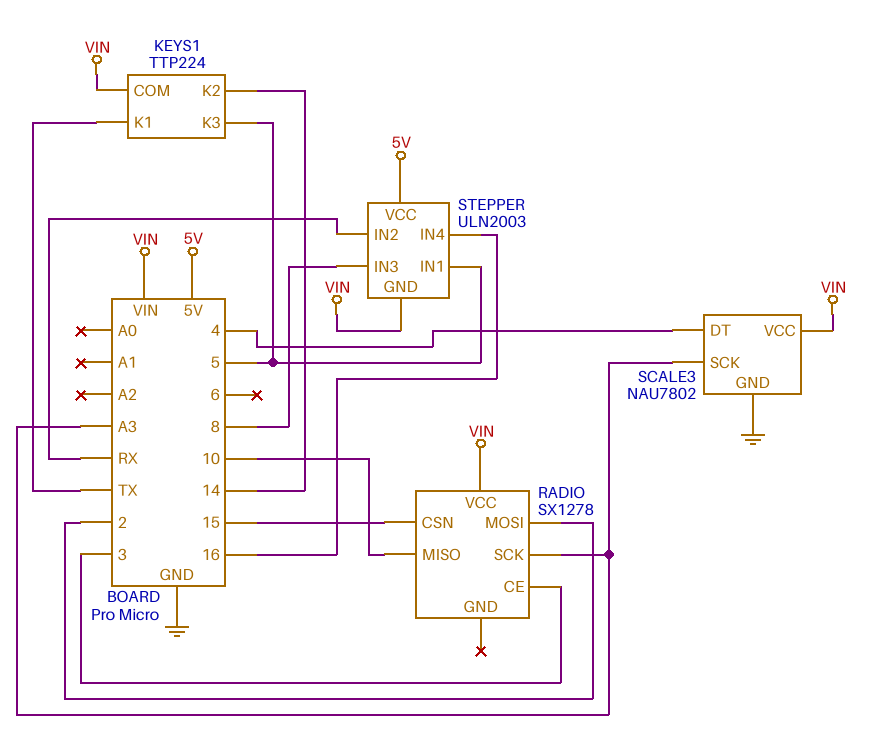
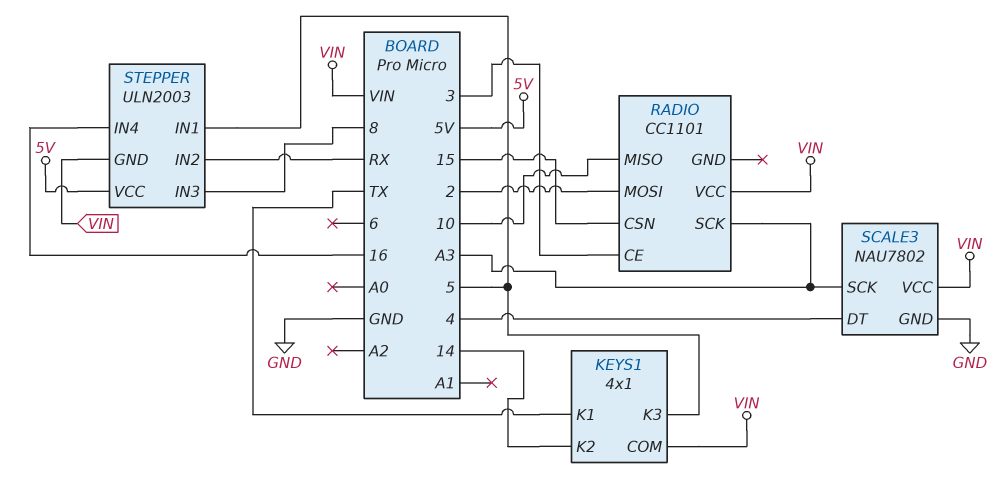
KEYS1: TTP224 -> 4x1
RADIO: SX1278 -> CC1101

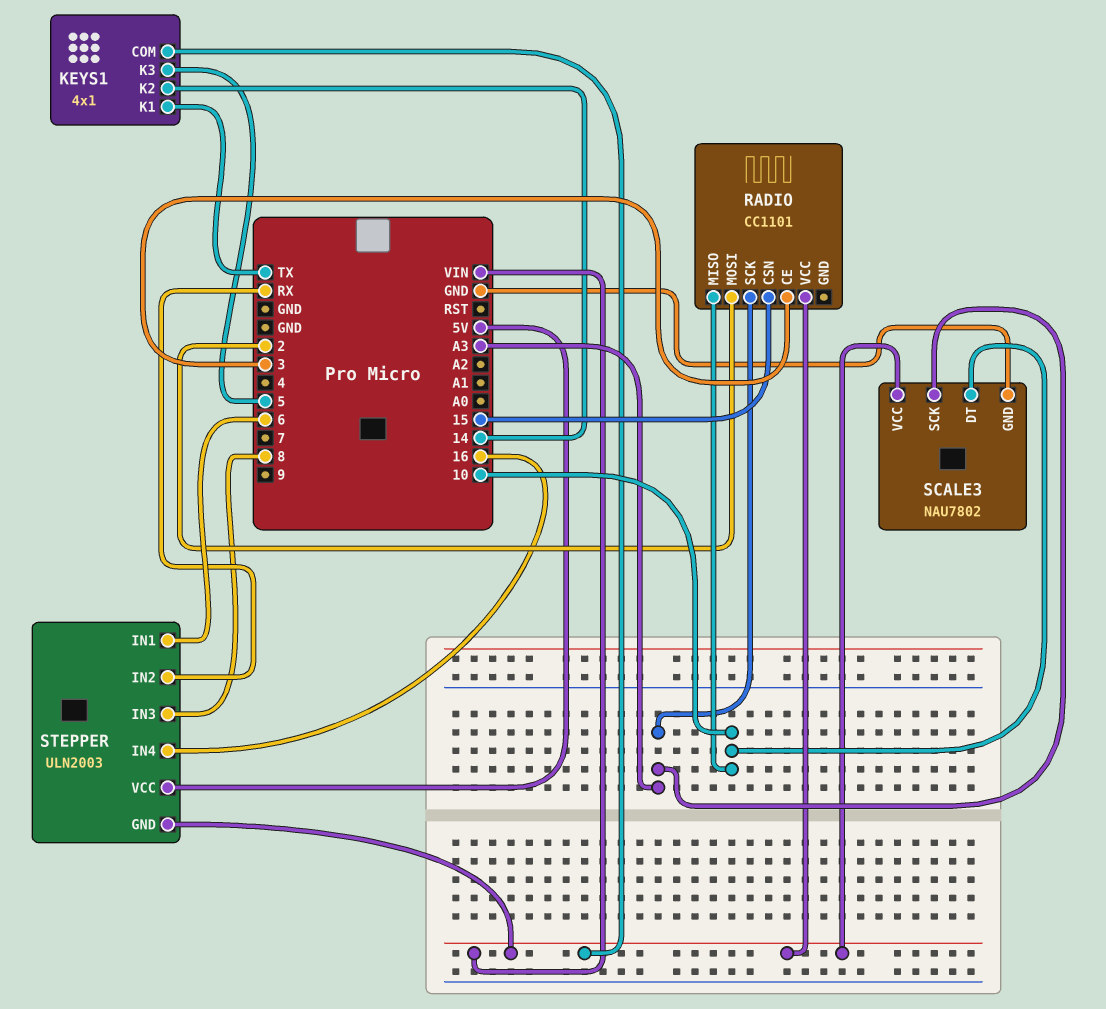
SCALE3 pin DT: 4 -> 10
STEPPER pin IN1: 5 -> 6

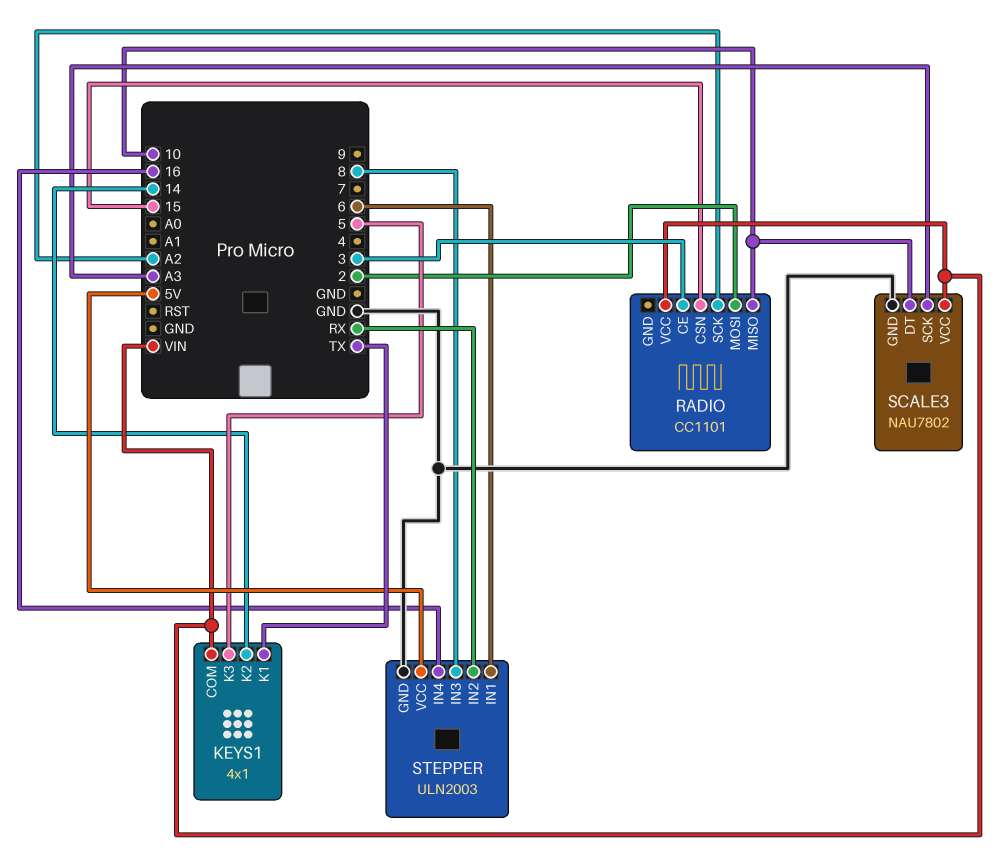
RADIO pin SCK: A3 -> A2
STEPPER pin GND: VIN -> GND

